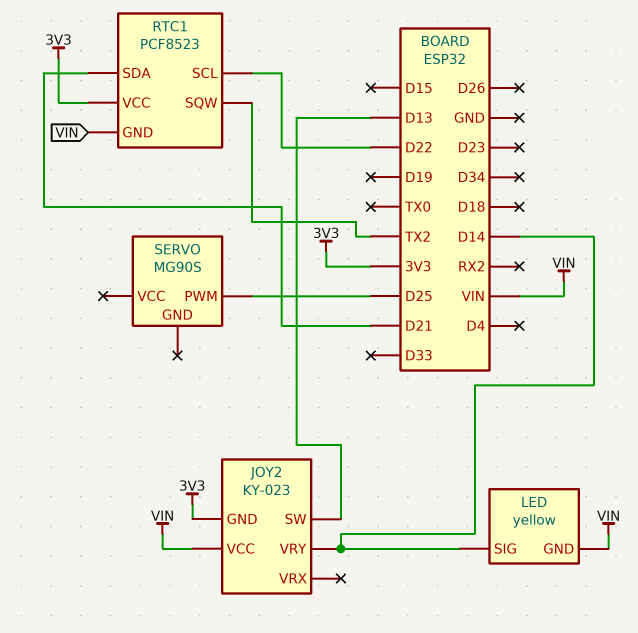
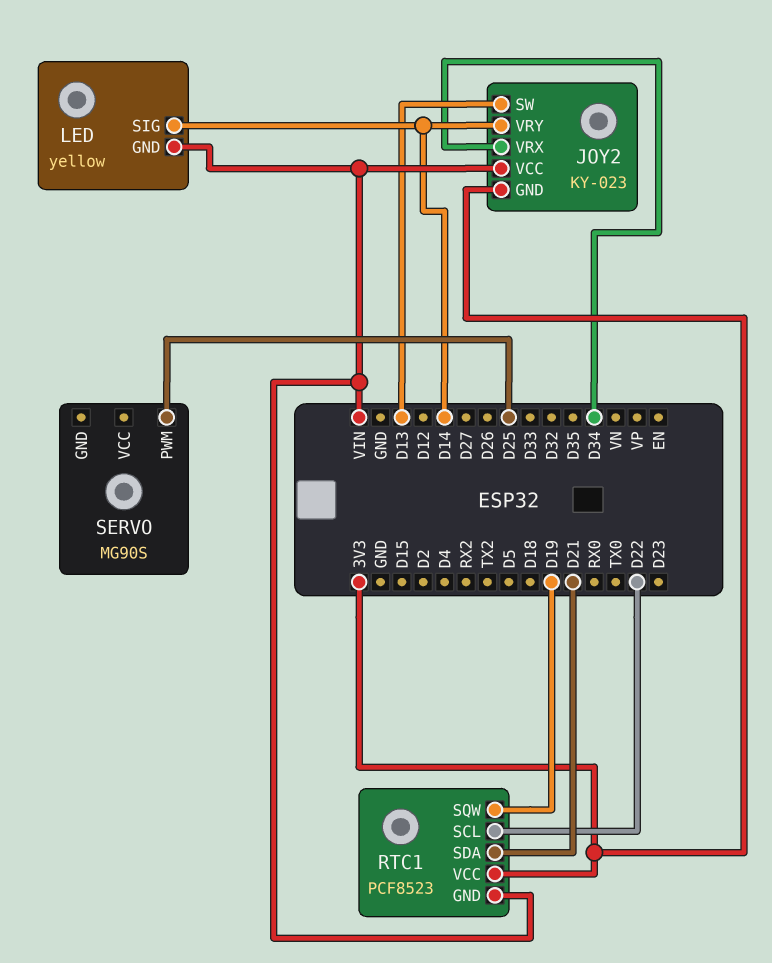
JOY2 pin VRX: none -> D34
RTC1 pin SQW: TX2 -> D19

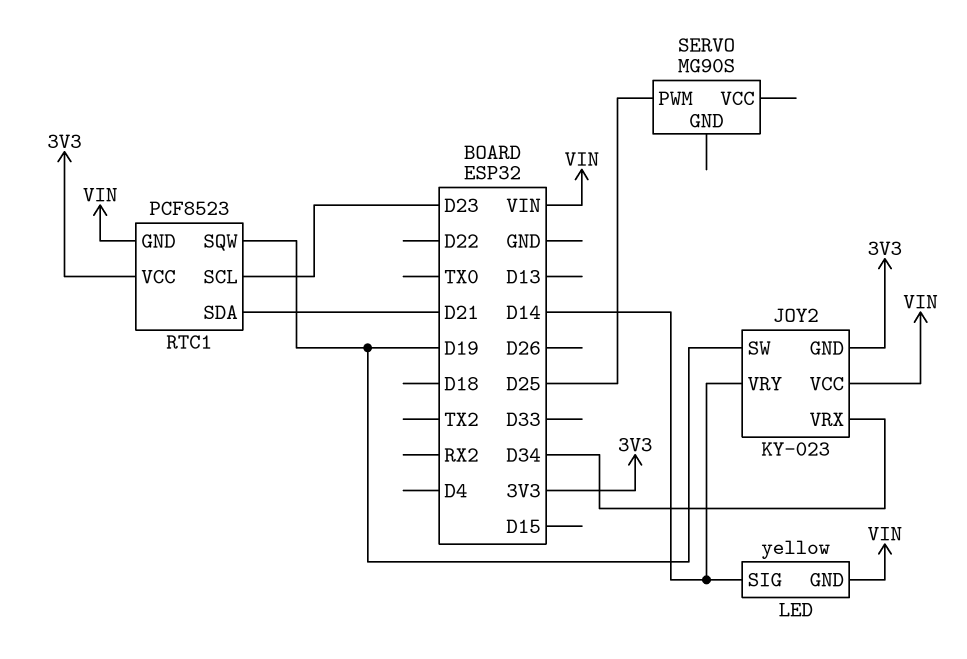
JOY2 pin SW: D13 -> D19
RTC1 pin SCL: D22 -> D23

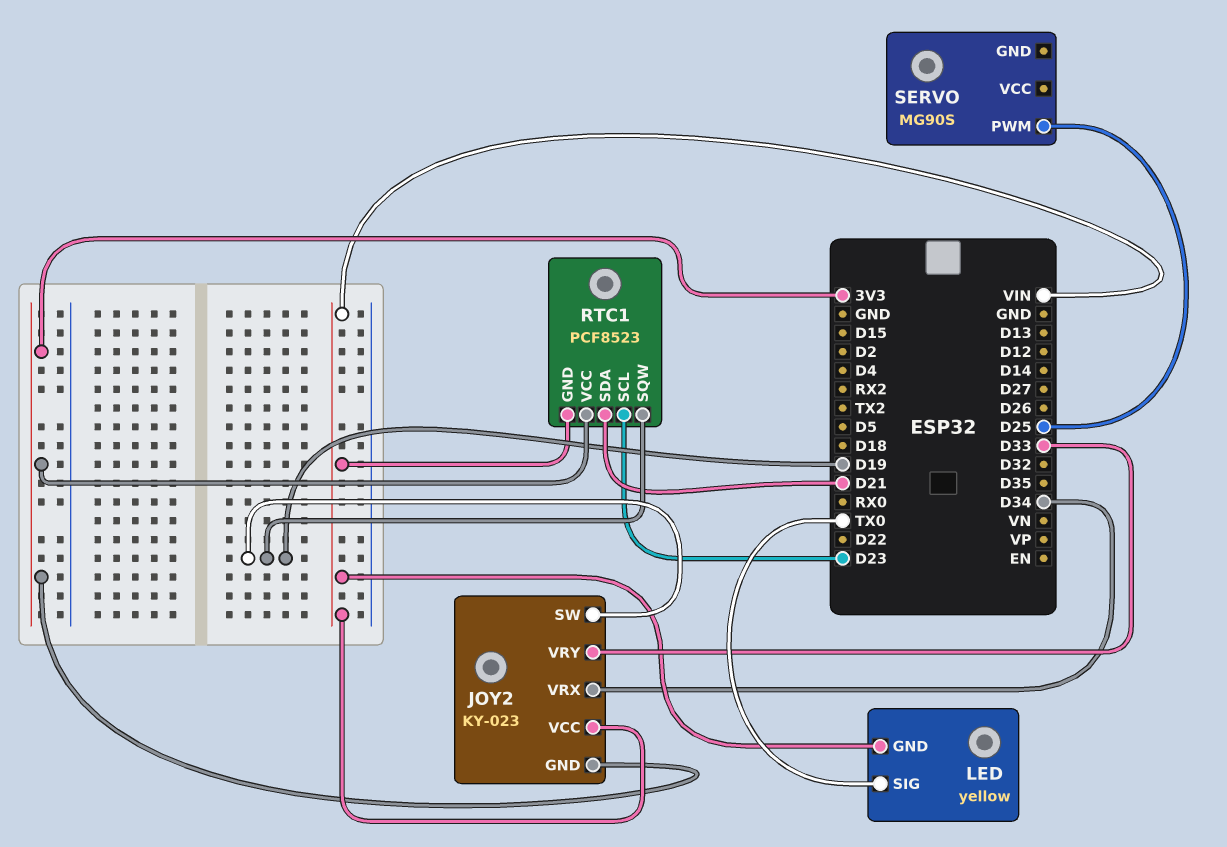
JOY2 pin VRY: D14 -> D33
LED pin SIG: D14 -> TX0

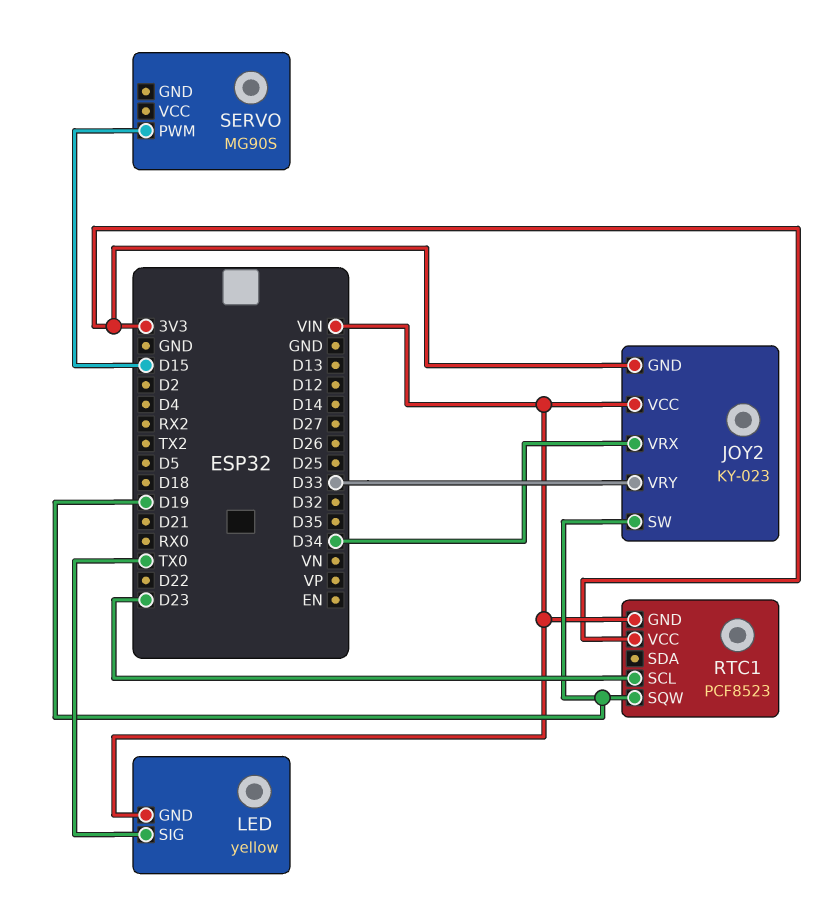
RTC1 pin SDA: D21 -> none
SERVO pin PWM: D25 -> D15

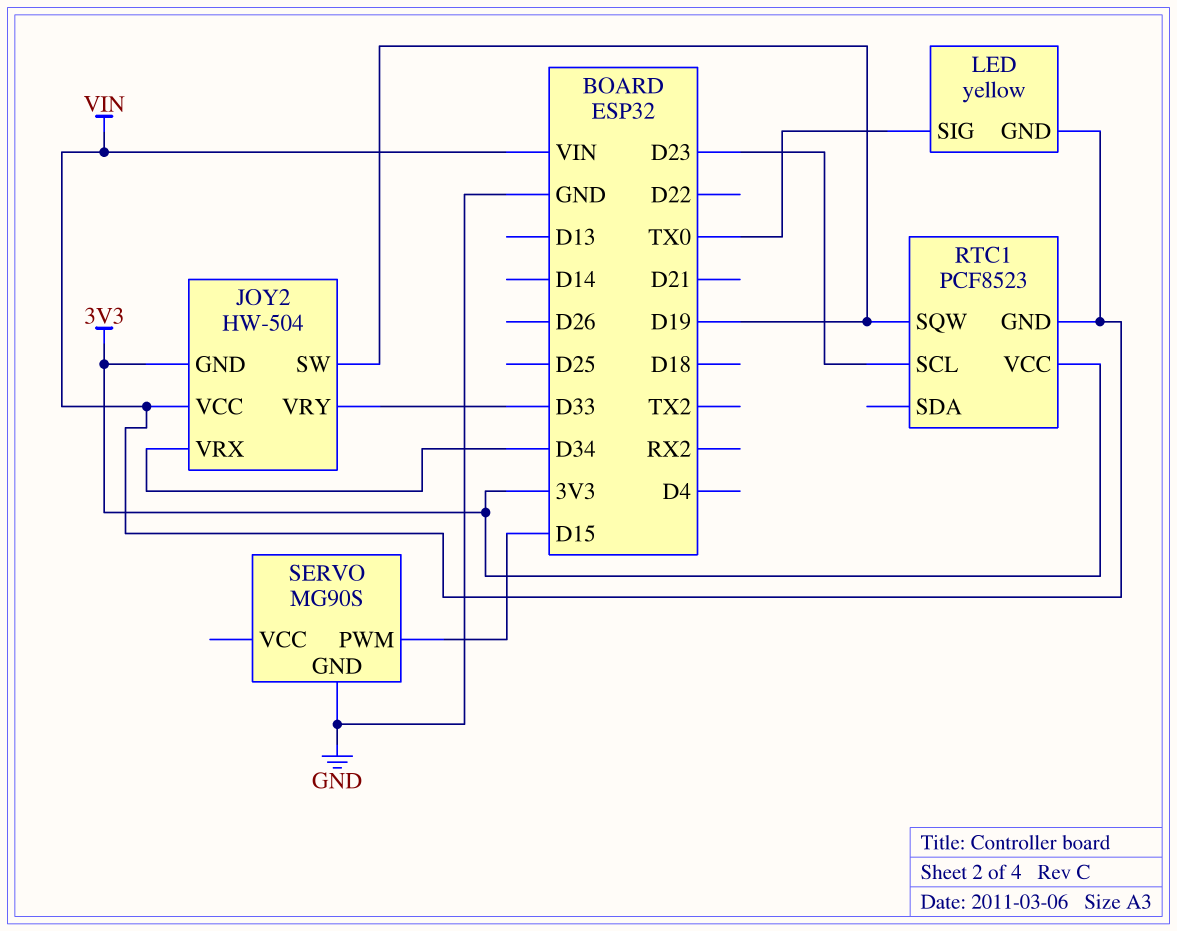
JOY2: KY-023 -> HW-504
SERVO pin GND: none -> GND

